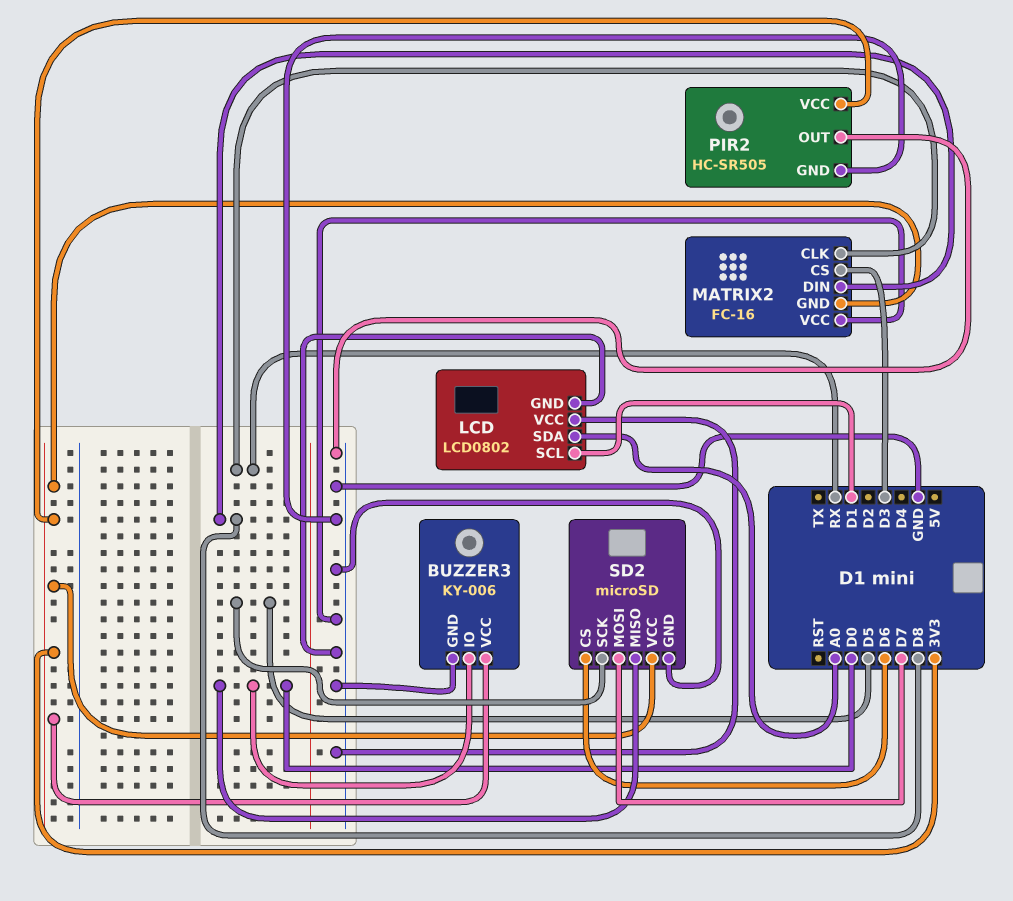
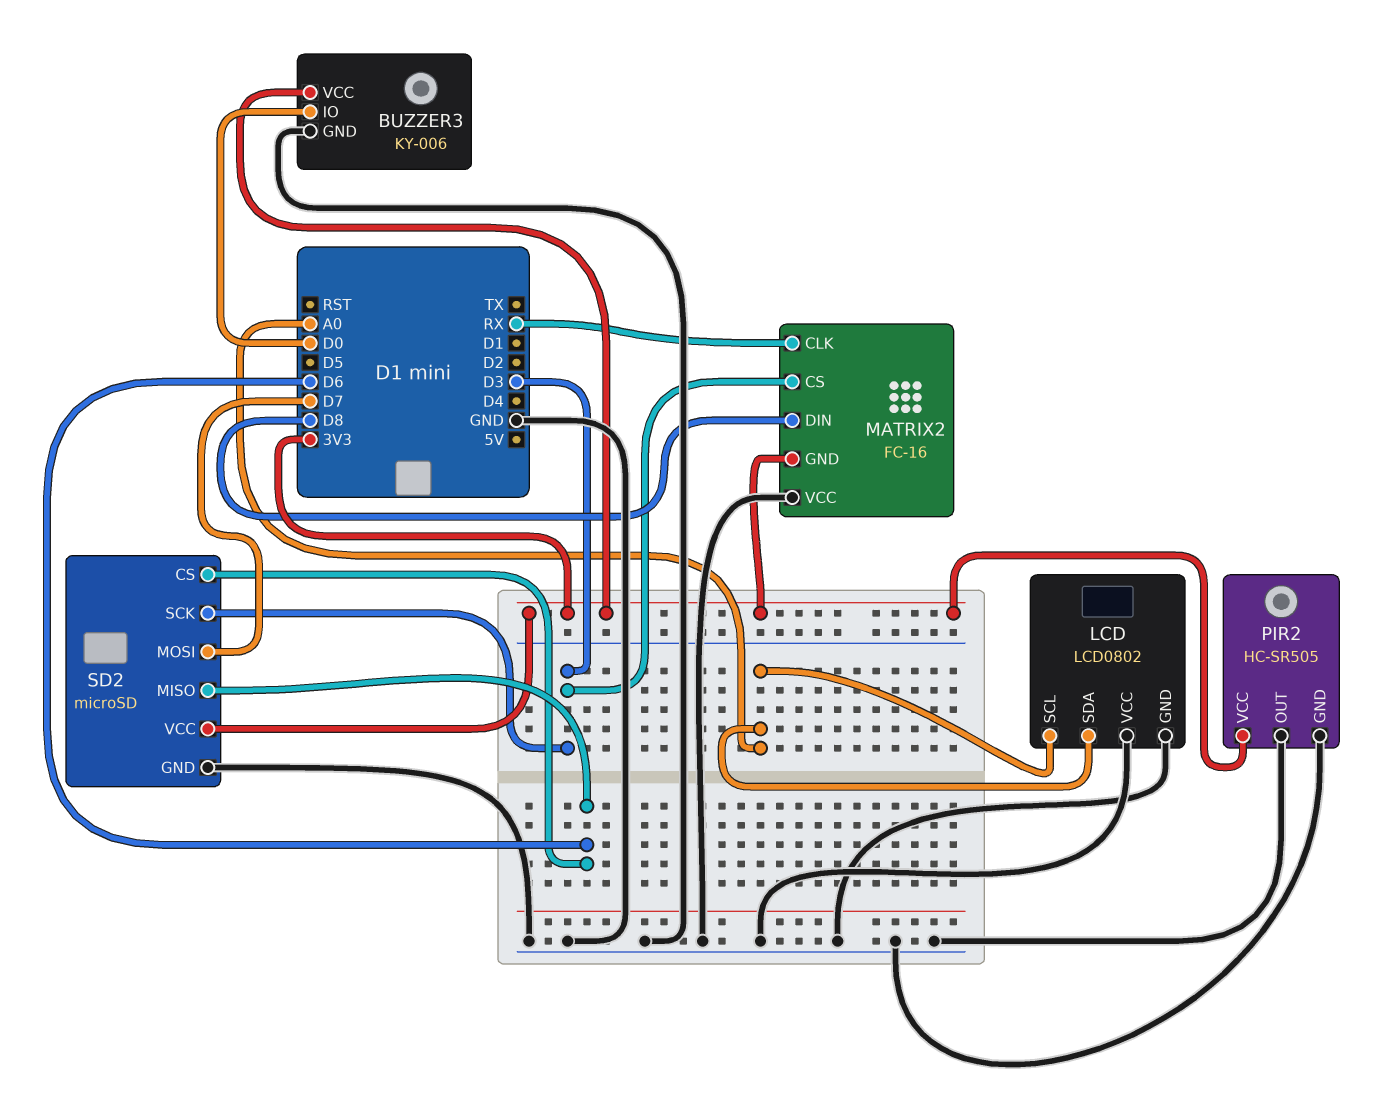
LCD pin SCL: D1 -> A0
SD2 pin MISO: D0 -> D6
SD2 pin SCK: D5 -> D3

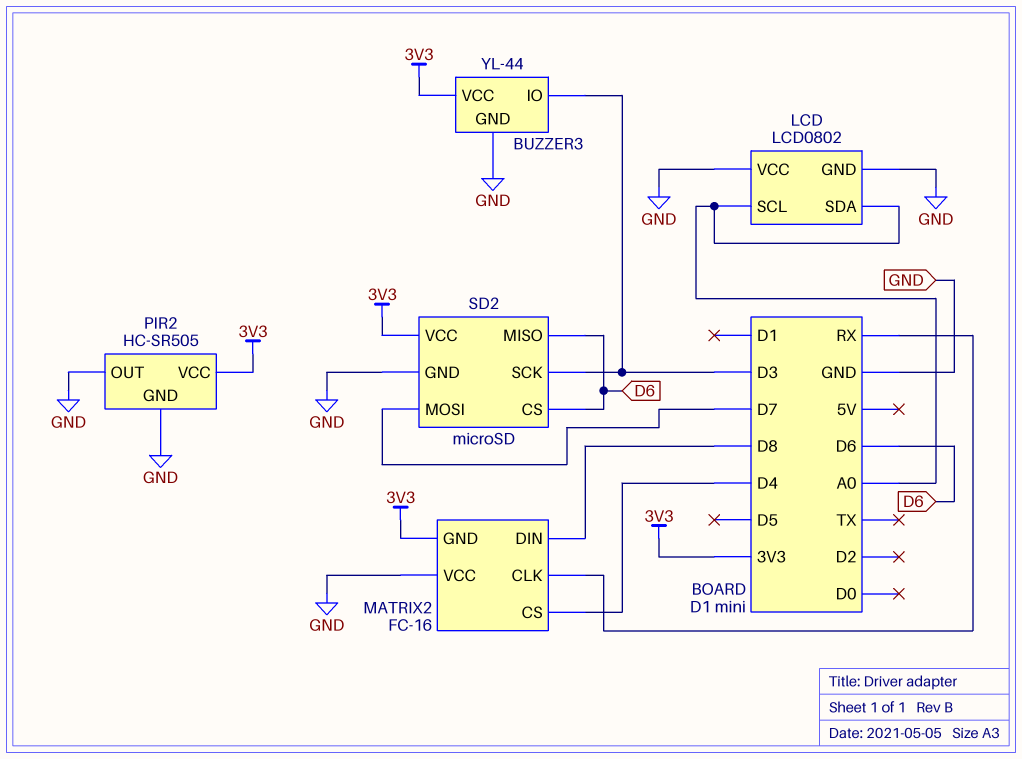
BUZZER3: KY-006 -> YL-44
BUZZER3 pin IO: D0 -> D3
MATRIX2 pin CS: D3 -> D4

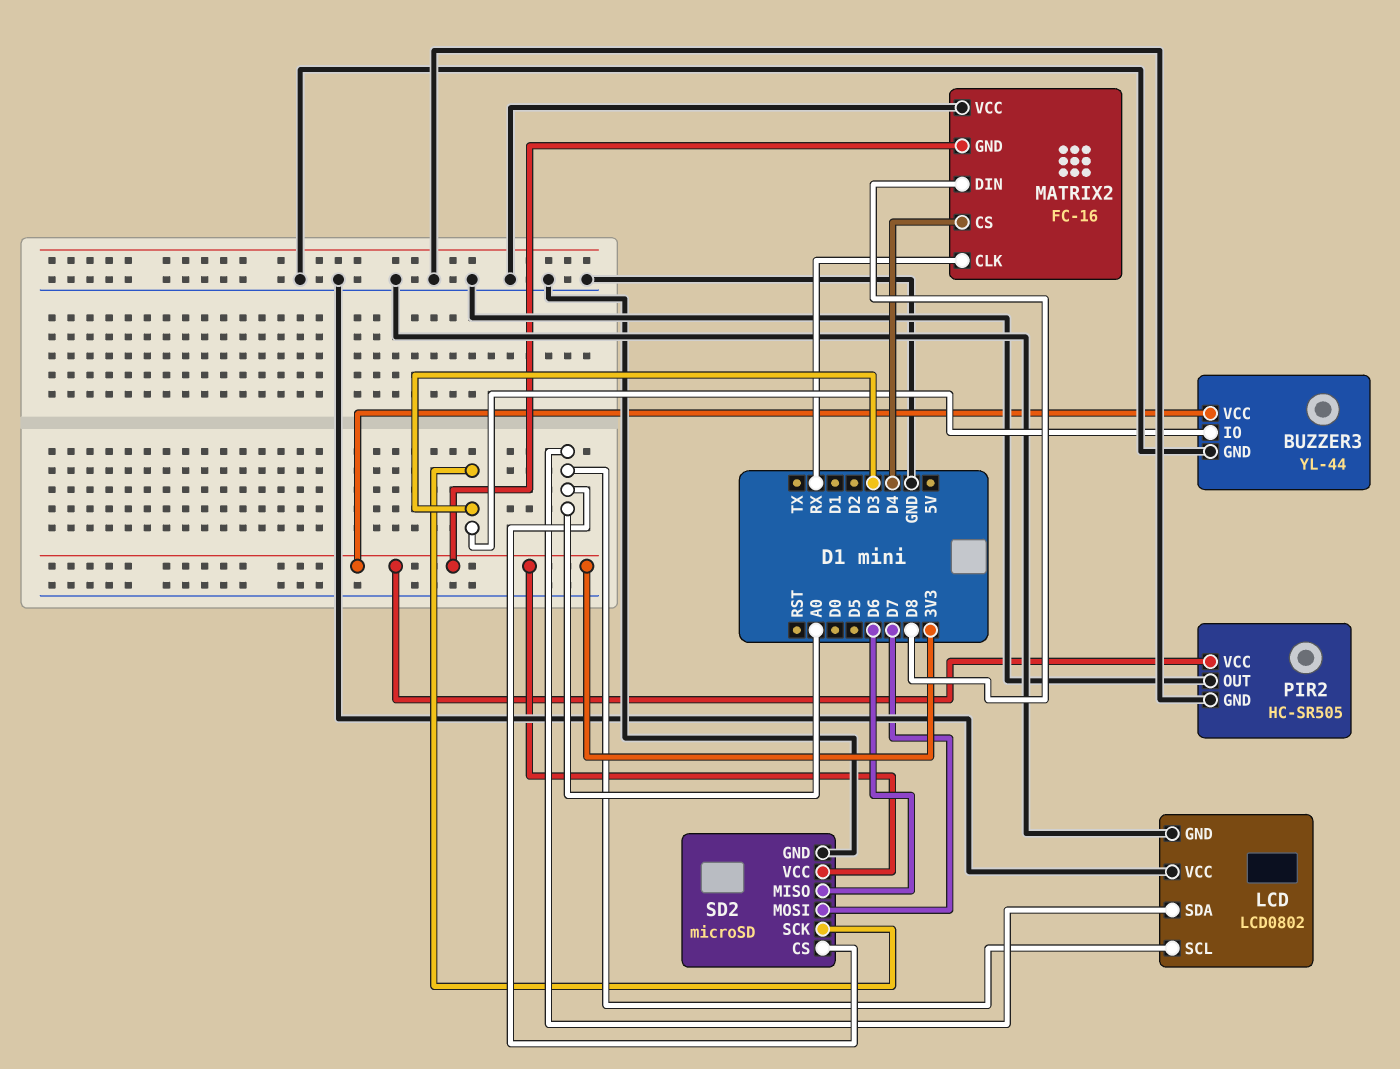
SD2 pin CS: D6 -> A0

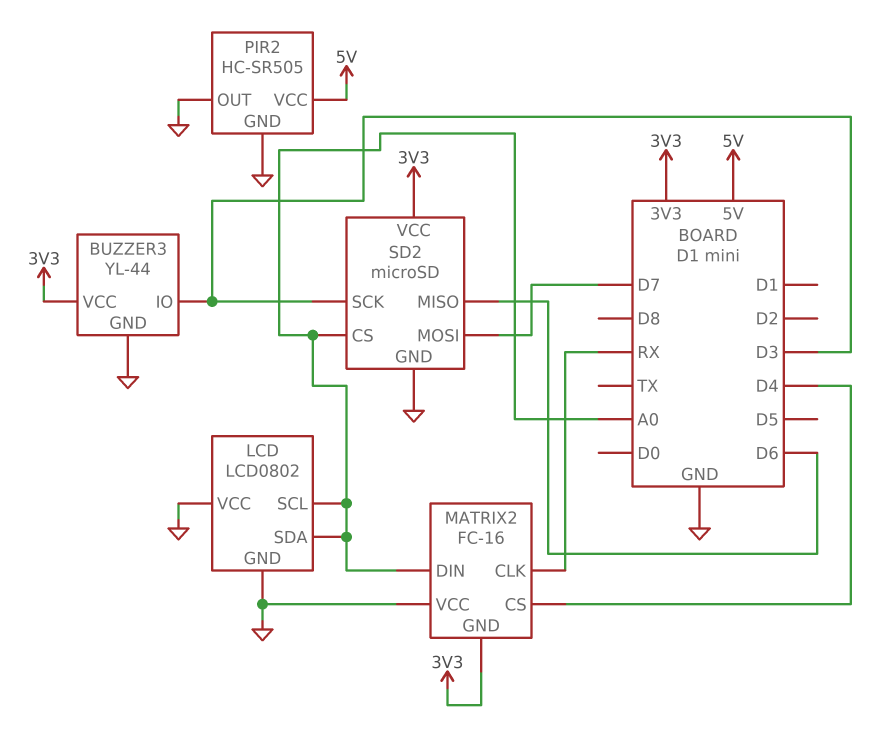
MATRIX2 pin DIN: D8 -> A0
PIR2 pin VCC: 3V3 -> 5V

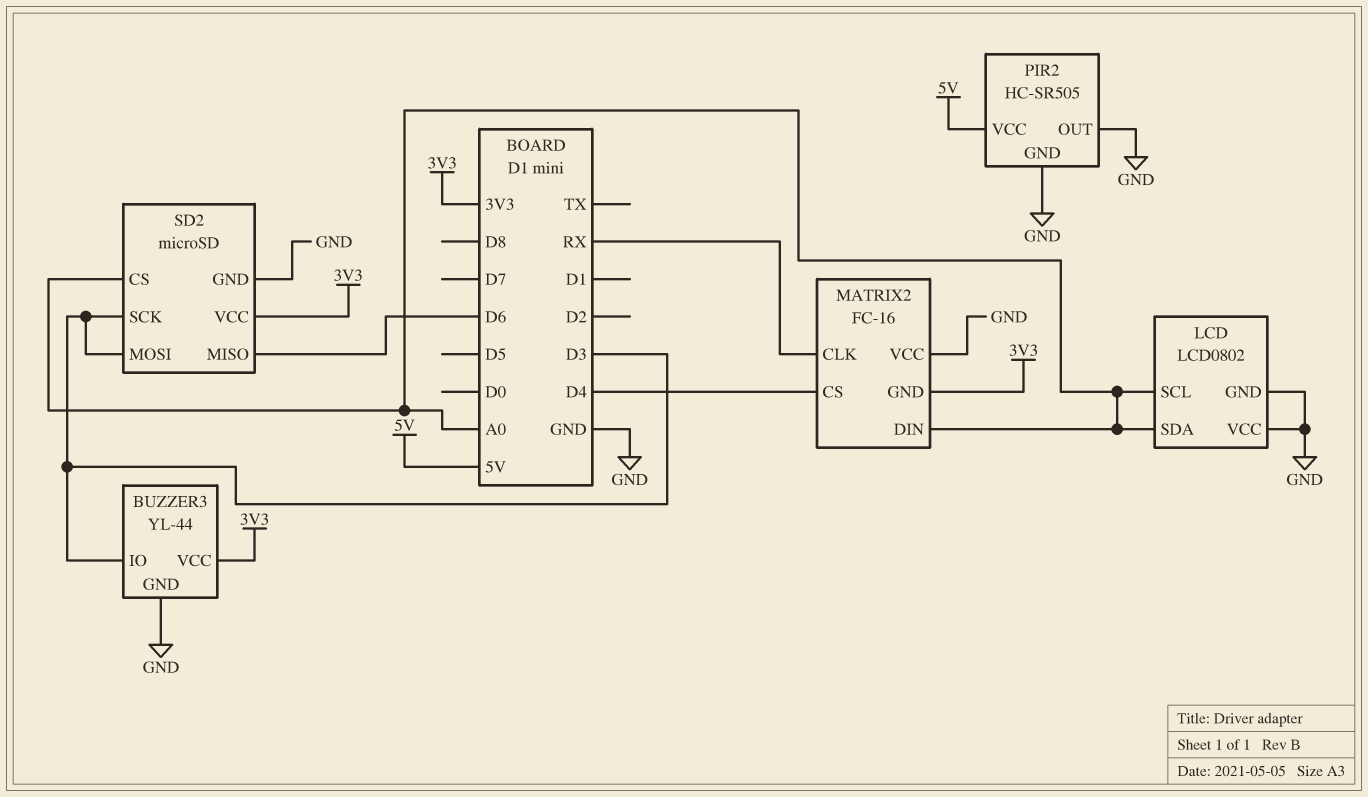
SD2 pin MOSI: D7 -> D3

